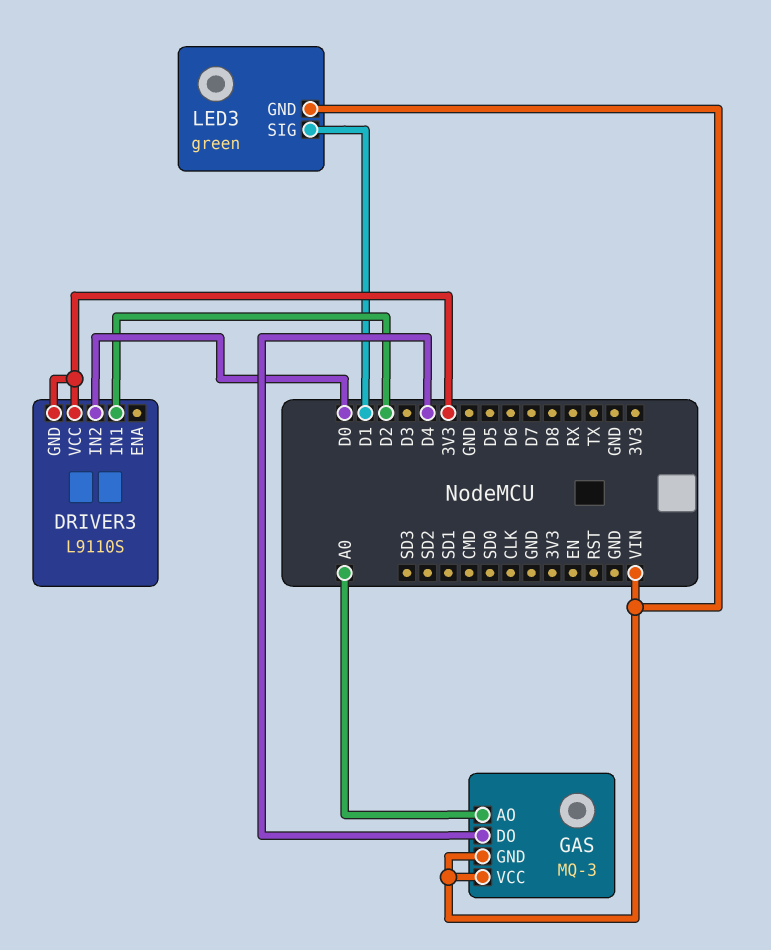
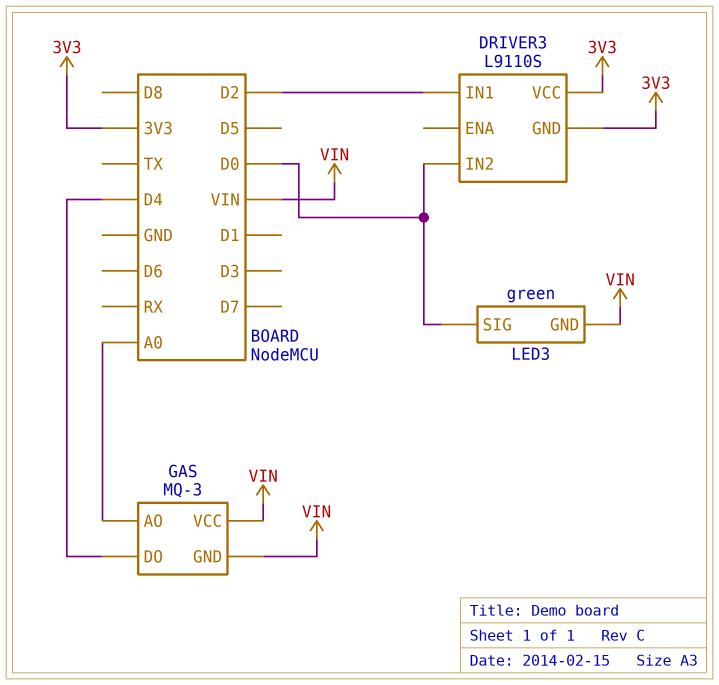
LED3 pin SIG: D1 -> D0

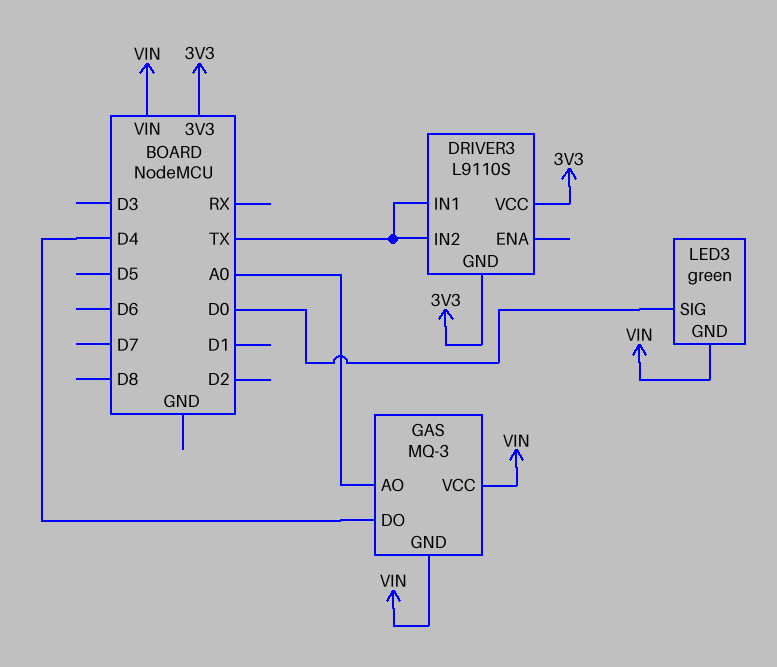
DRIVER3 pin IN1: D2 -> TX
DRIVER3 pin IN2: D0 -> TX

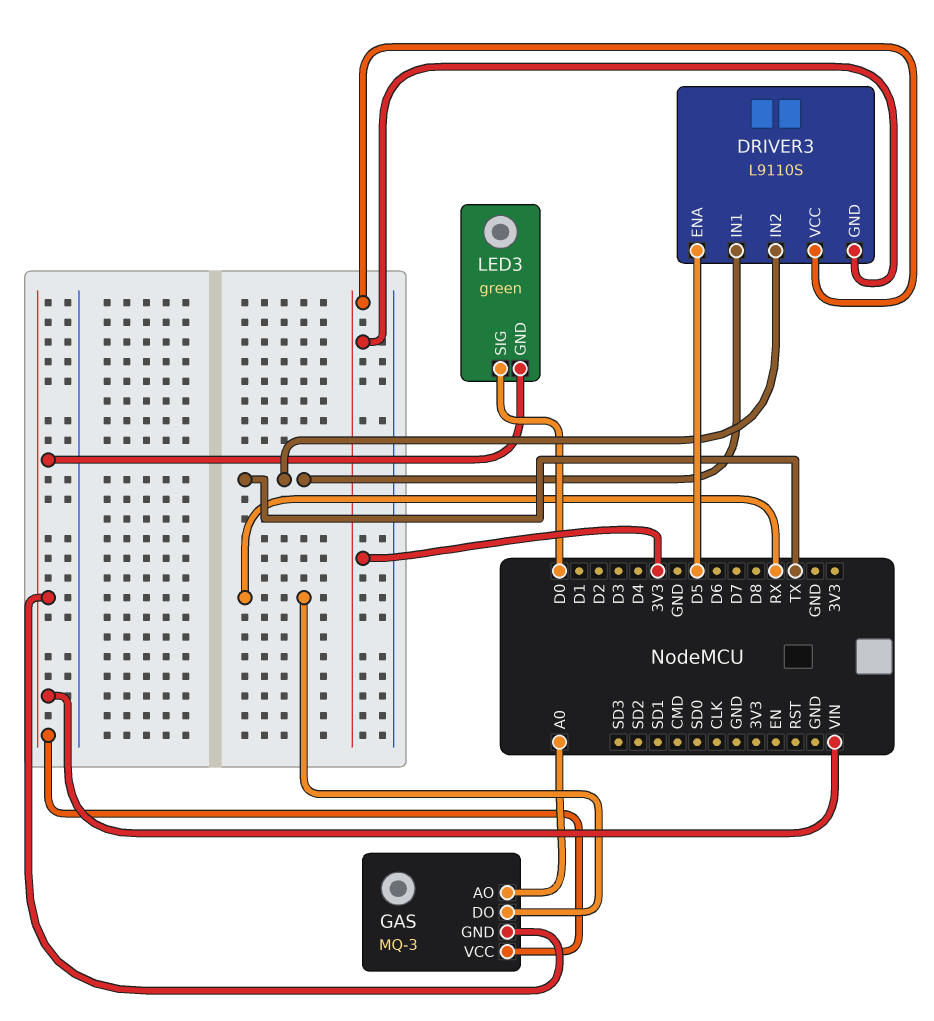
DRIVER3 pin ENA: none -> D5
GAS pin DO: D4 -> RX

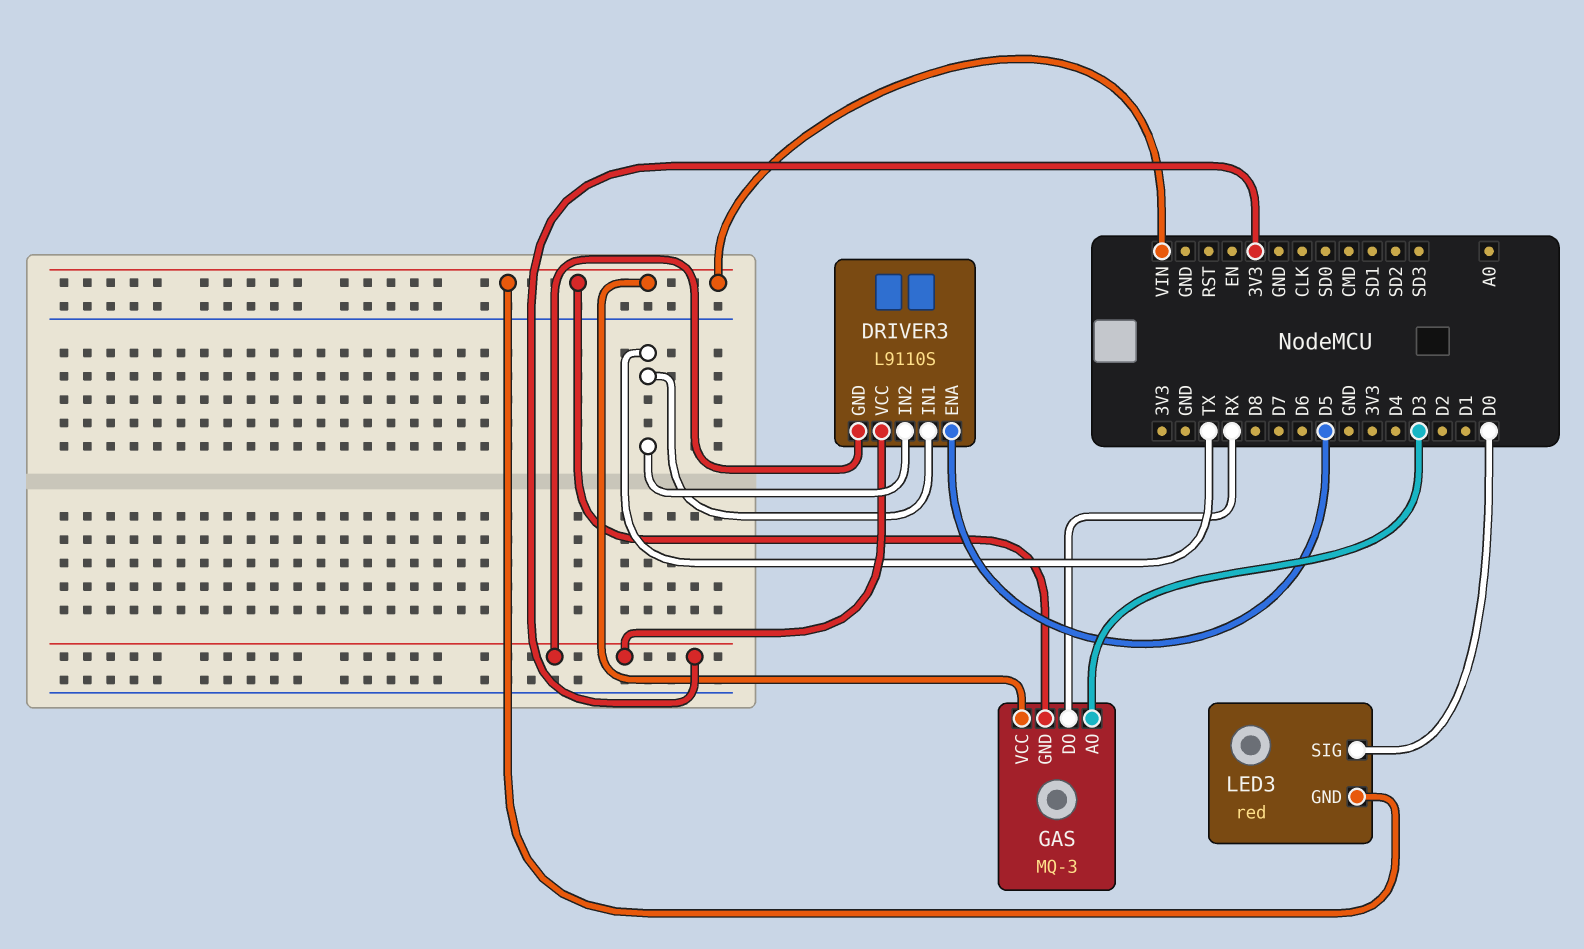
GAS pin AO: A0 -> D3
LED3: green -> red

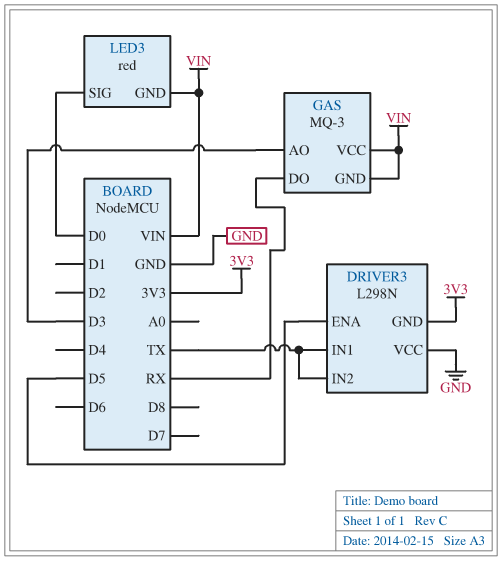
DRIVER3: L9110S -> L298N
DRIVER3 pin VCC: 3V3 -> GND

